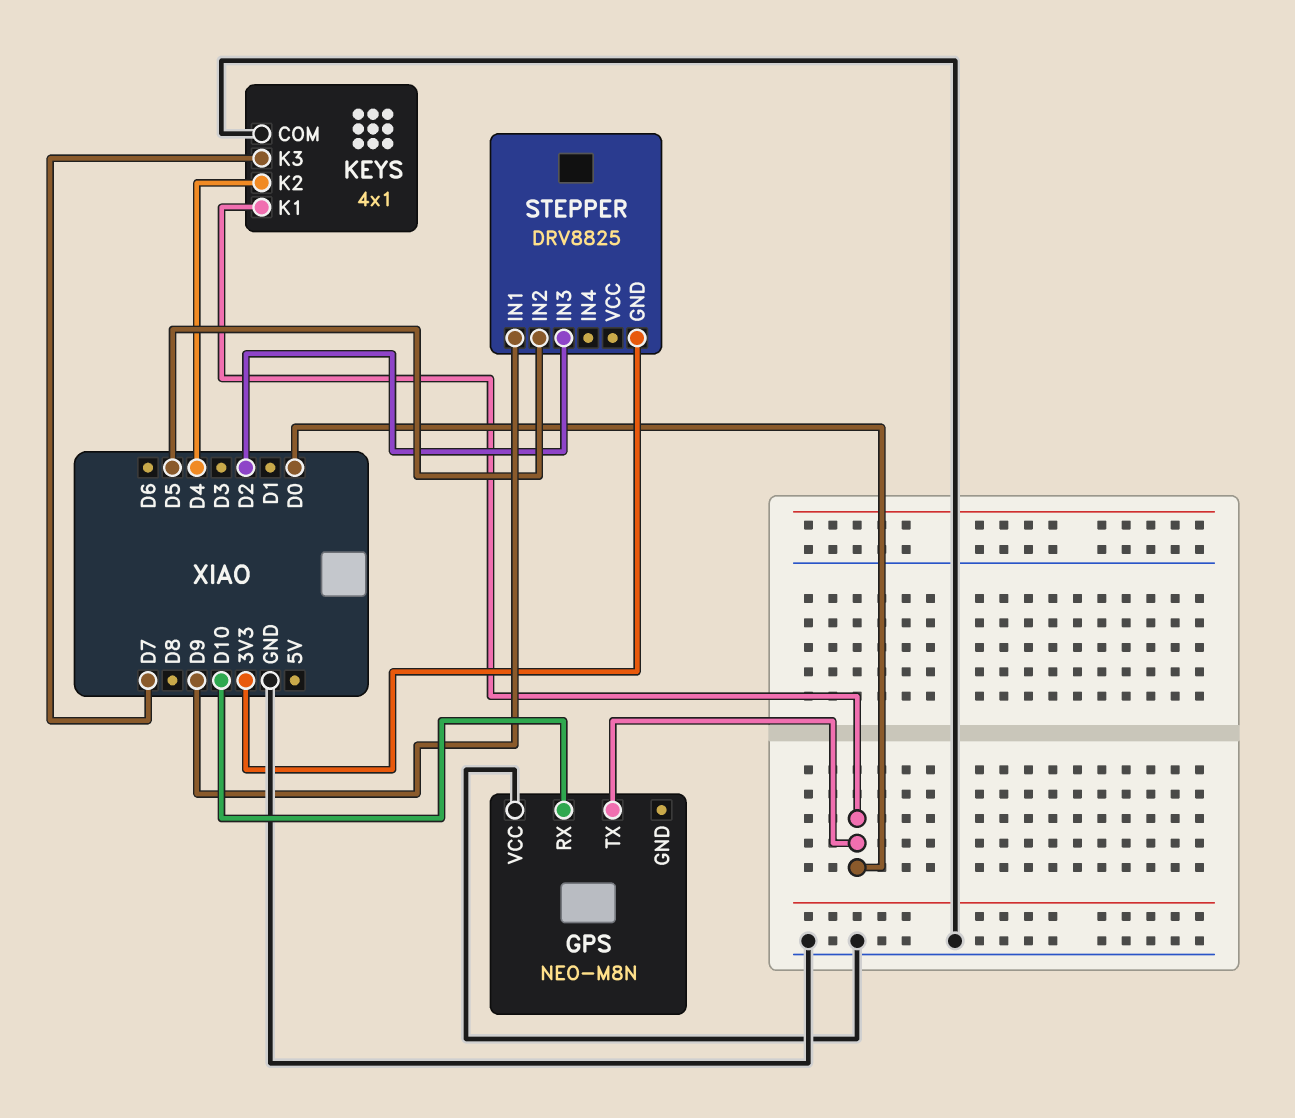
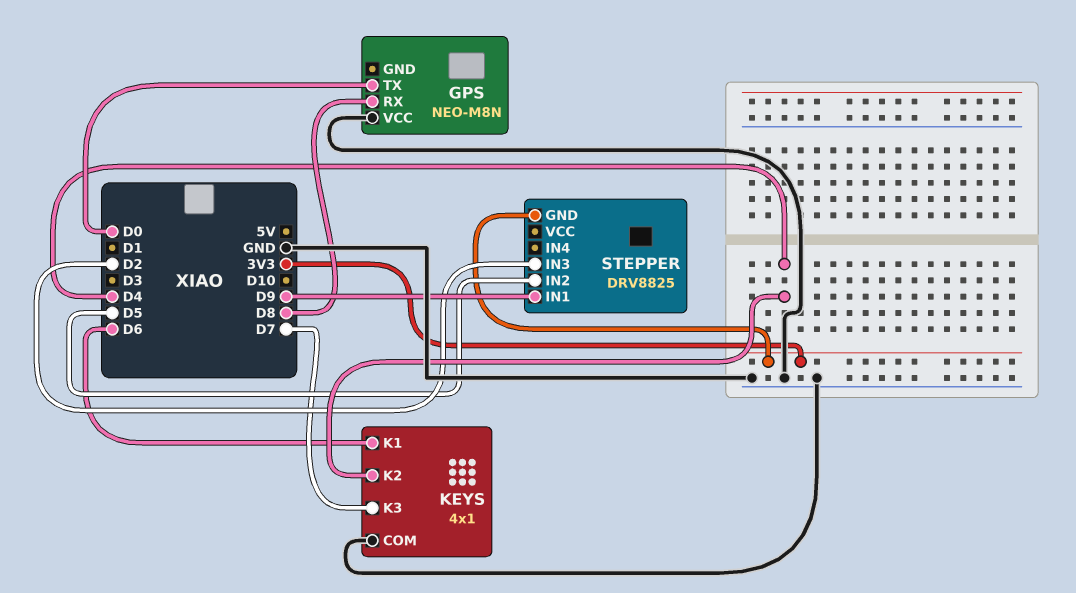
GPS pin RX: D10 -> D8
KEYS pin K1: D0 -> D6

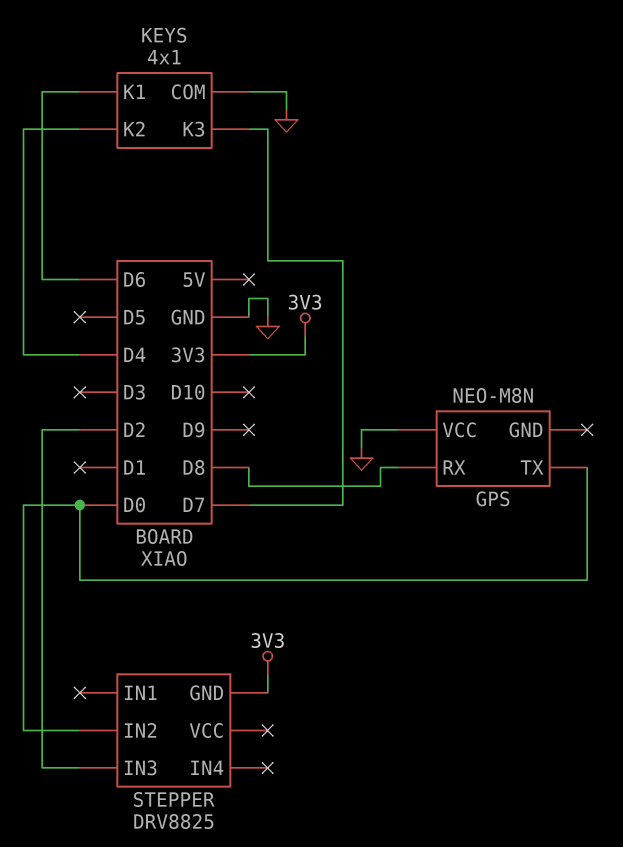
STEPPER pin IN1: D9 -> none
STEPPER pin IN2: D5 -> D0

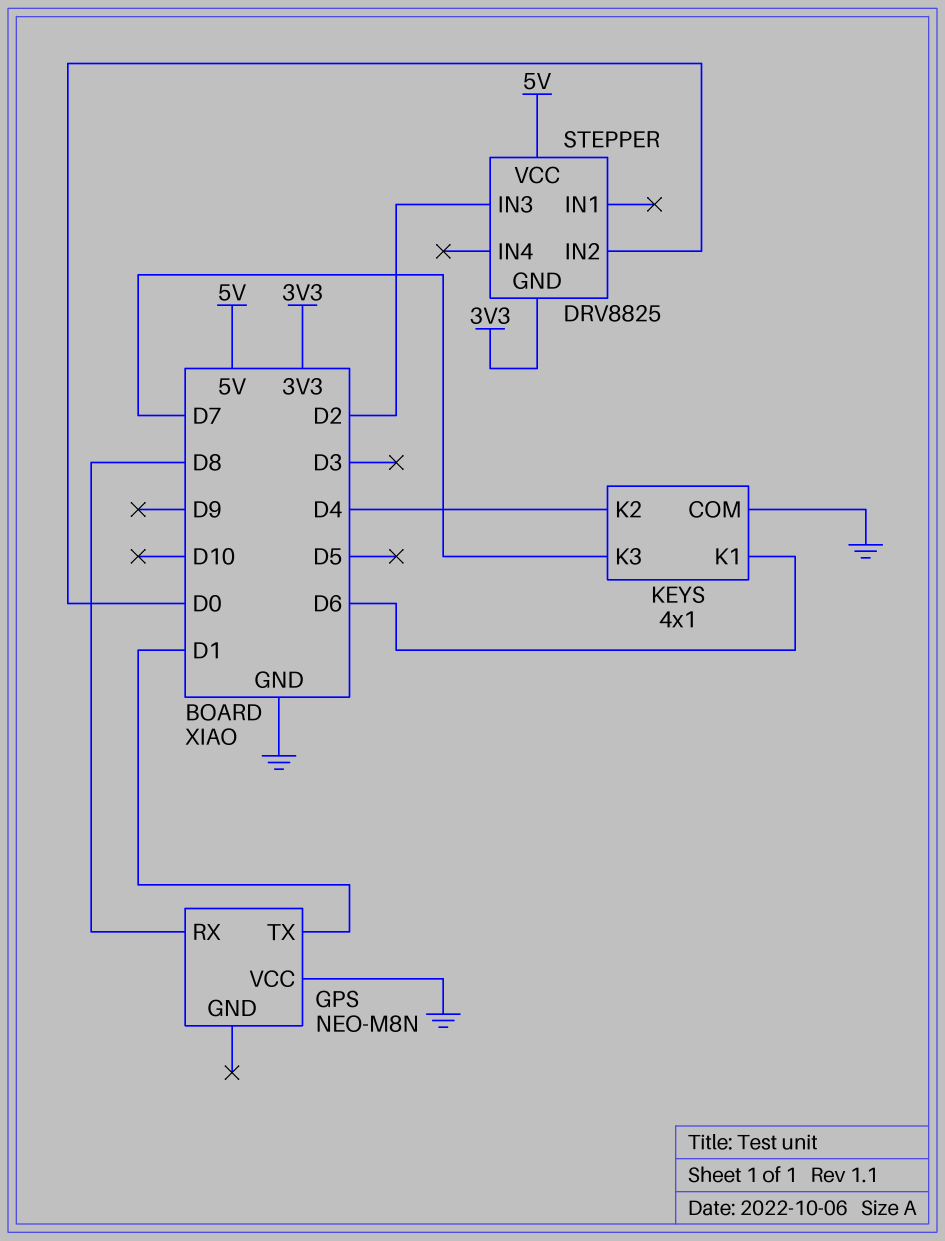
GPS pin TX: D0 -> D1
STEPPER pin VCC: none -> 5V

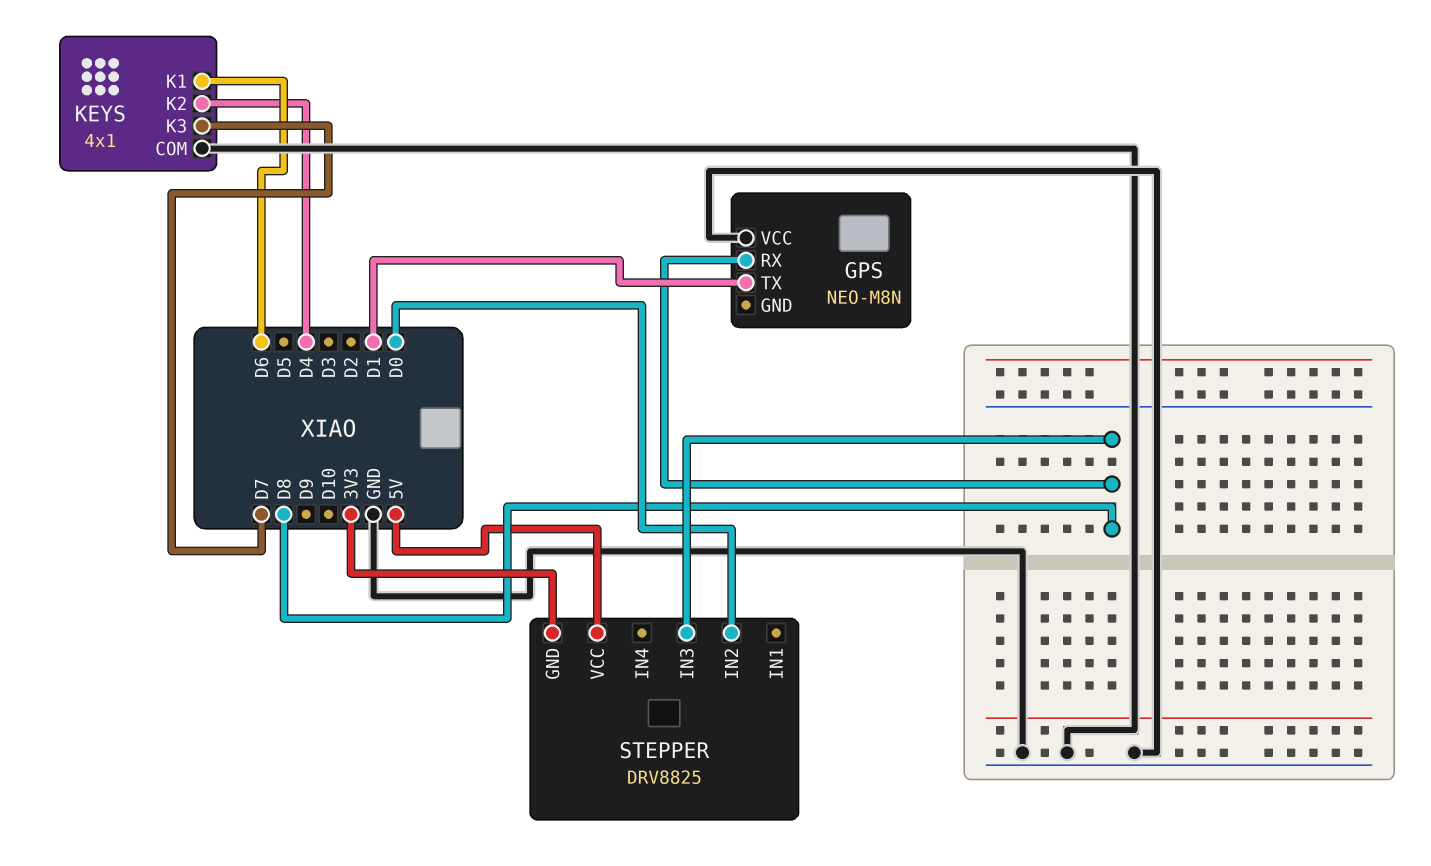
STEPPER pin IN3: D2 -> D8

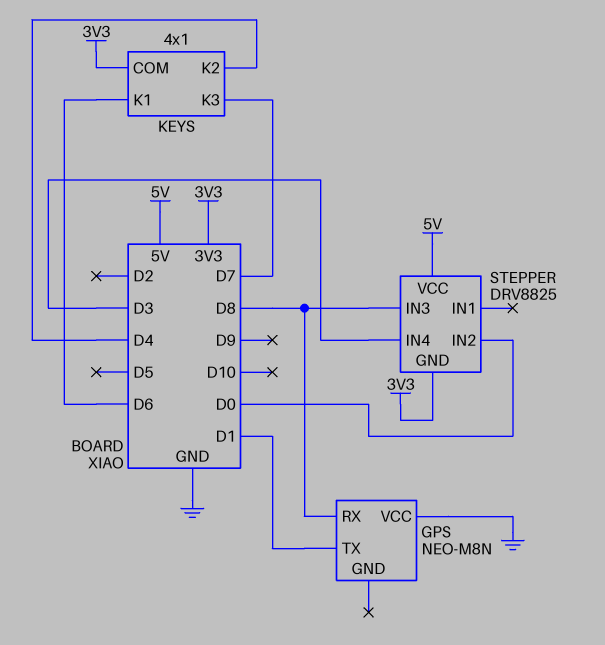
KEYS pin COM: GND -> 3V3
STEPPER pin IN4: none -> D3

